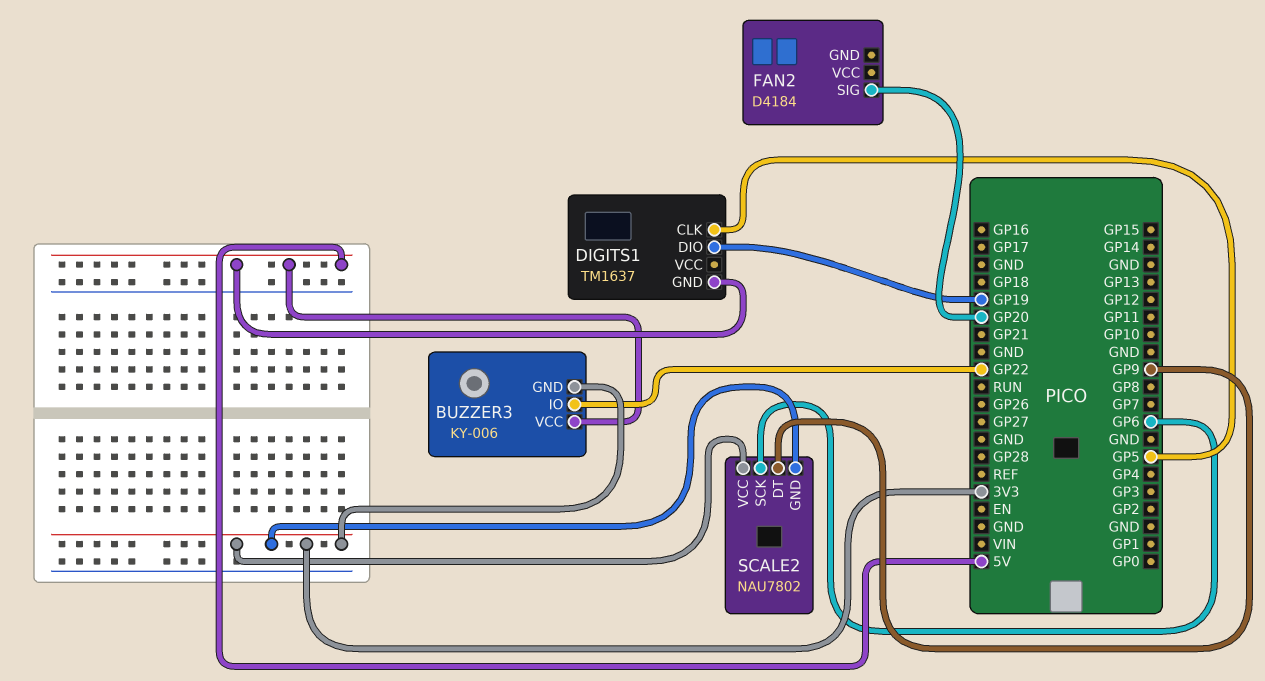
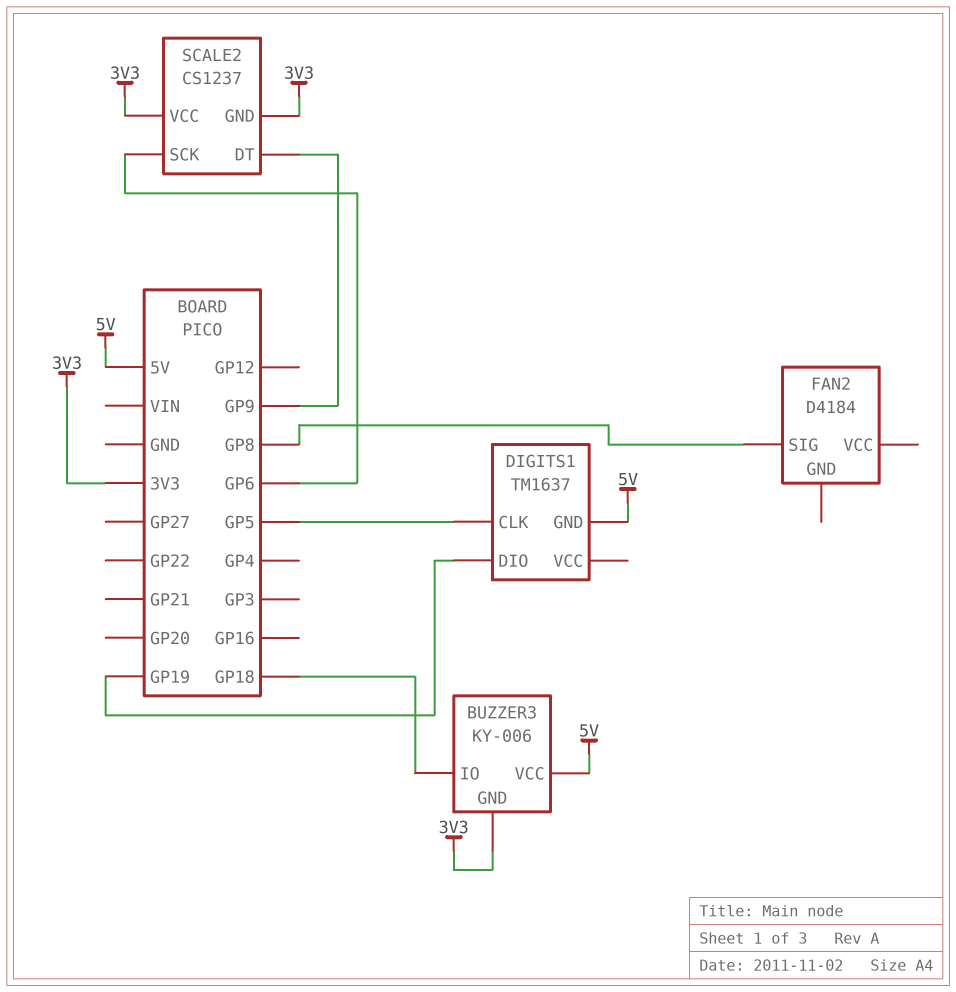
BUZZER3 pin IO: GP22 -> GP18
FAN2 pin SIG: GP20 -> GP8
SCALE2: NAU7802 -> CS1237

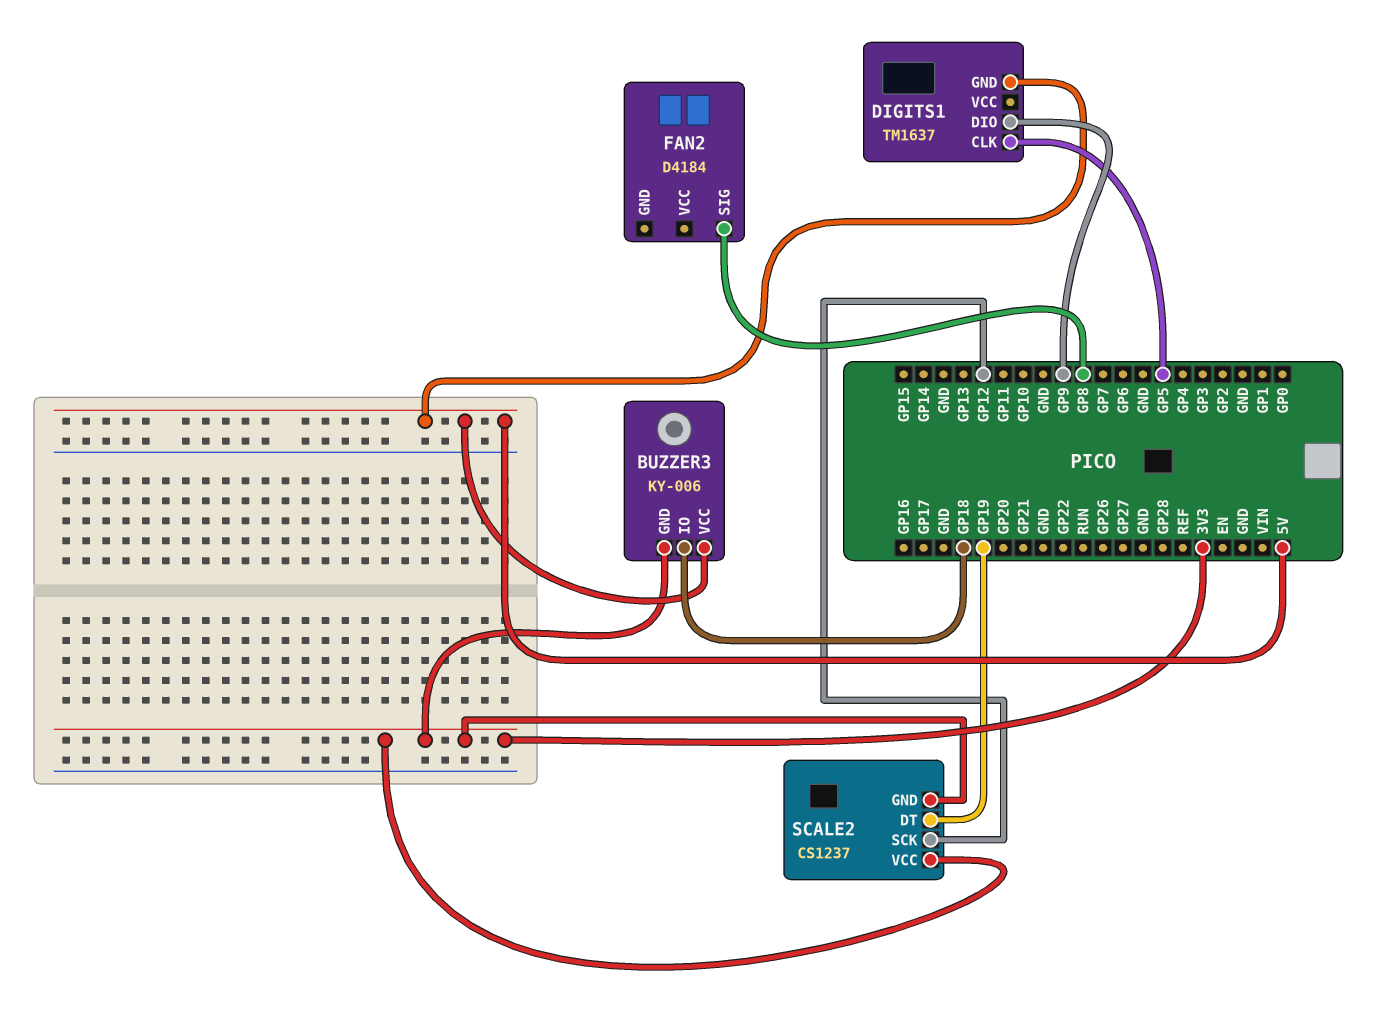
DIGITS1 pin DIO: GP19 -> GP9
SCALE2 pin DT: GP9 -> GP19
SCALE2 pin SCK: GP6 -> GP12

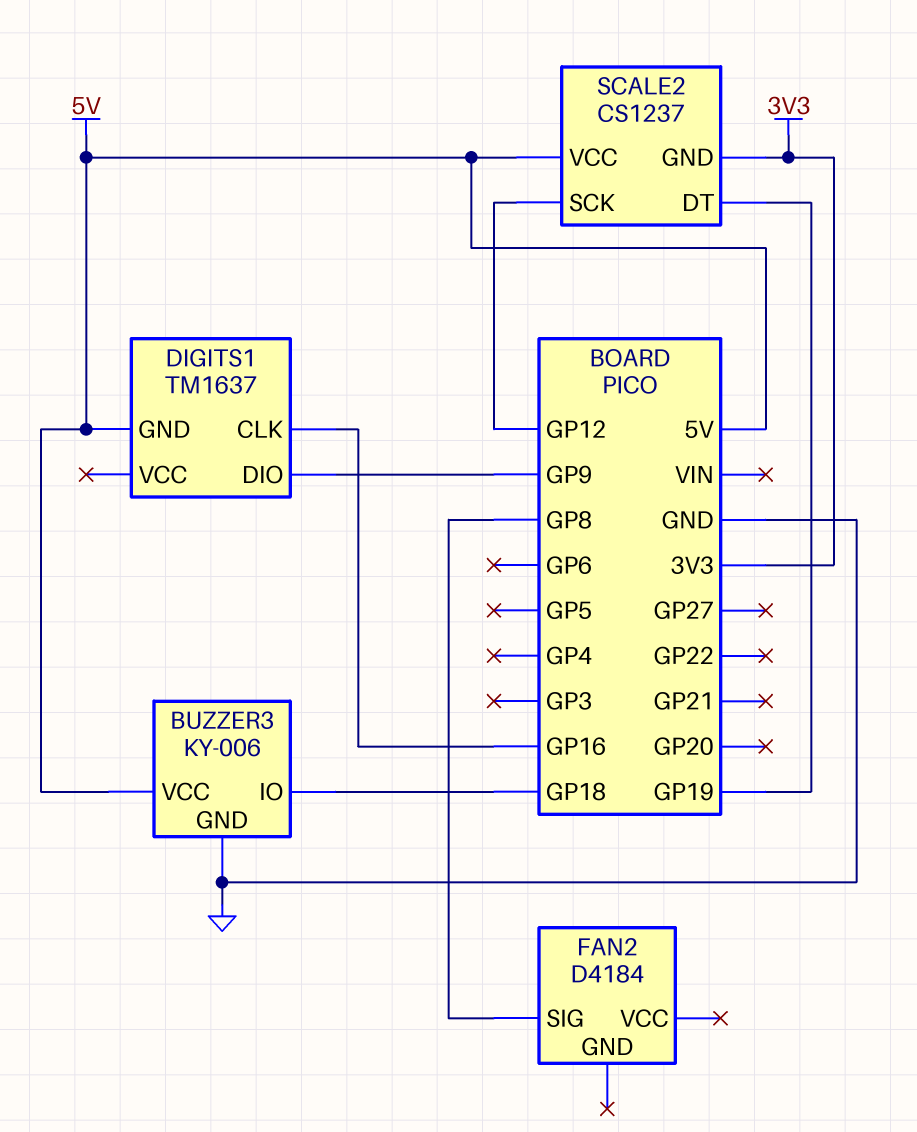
BUZZER3 pin GND: 3V3 -> GND
DIGITS1 pin CLK: GP5 -> GP16
SCALE2 pin VCC: 3V3 -> 5V

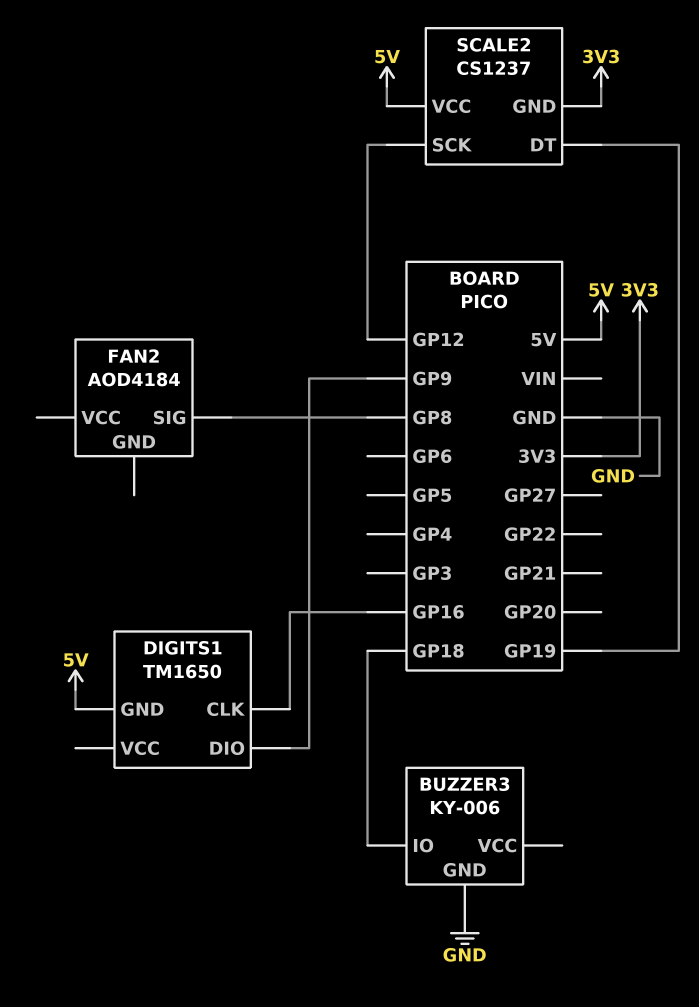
BUZZER3 pin VCC: 5V -> none
DIGITS1: TM1637 -> TM1650
FAN2: D4184 -> AOD4184

